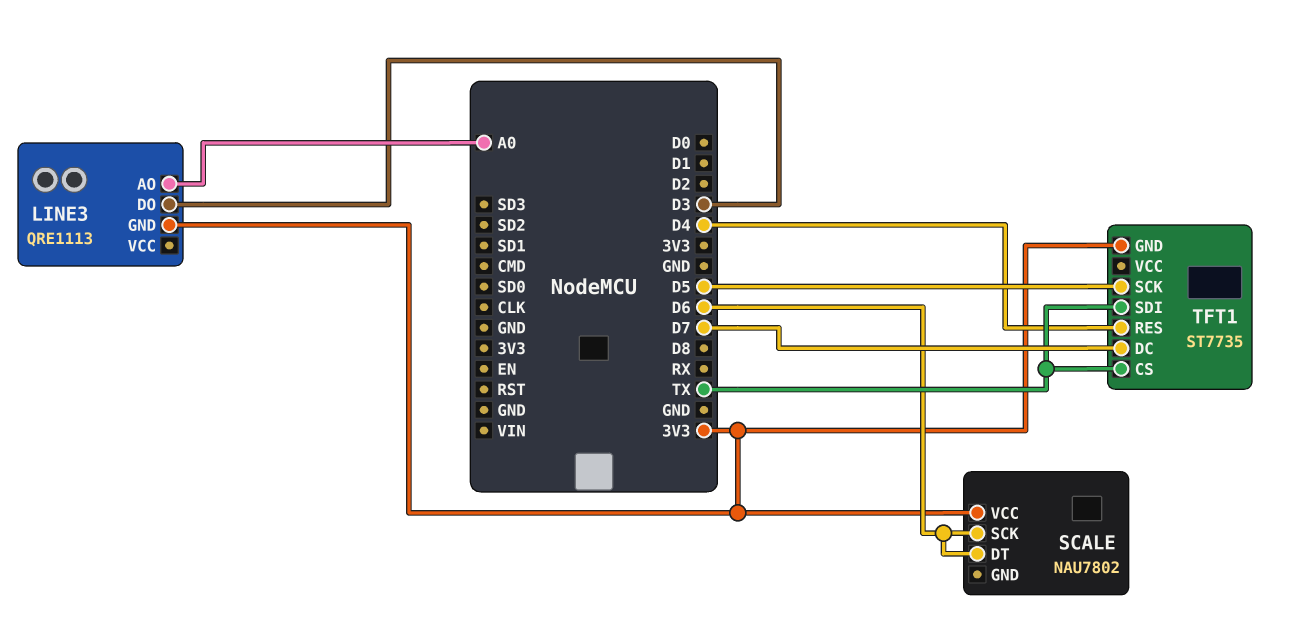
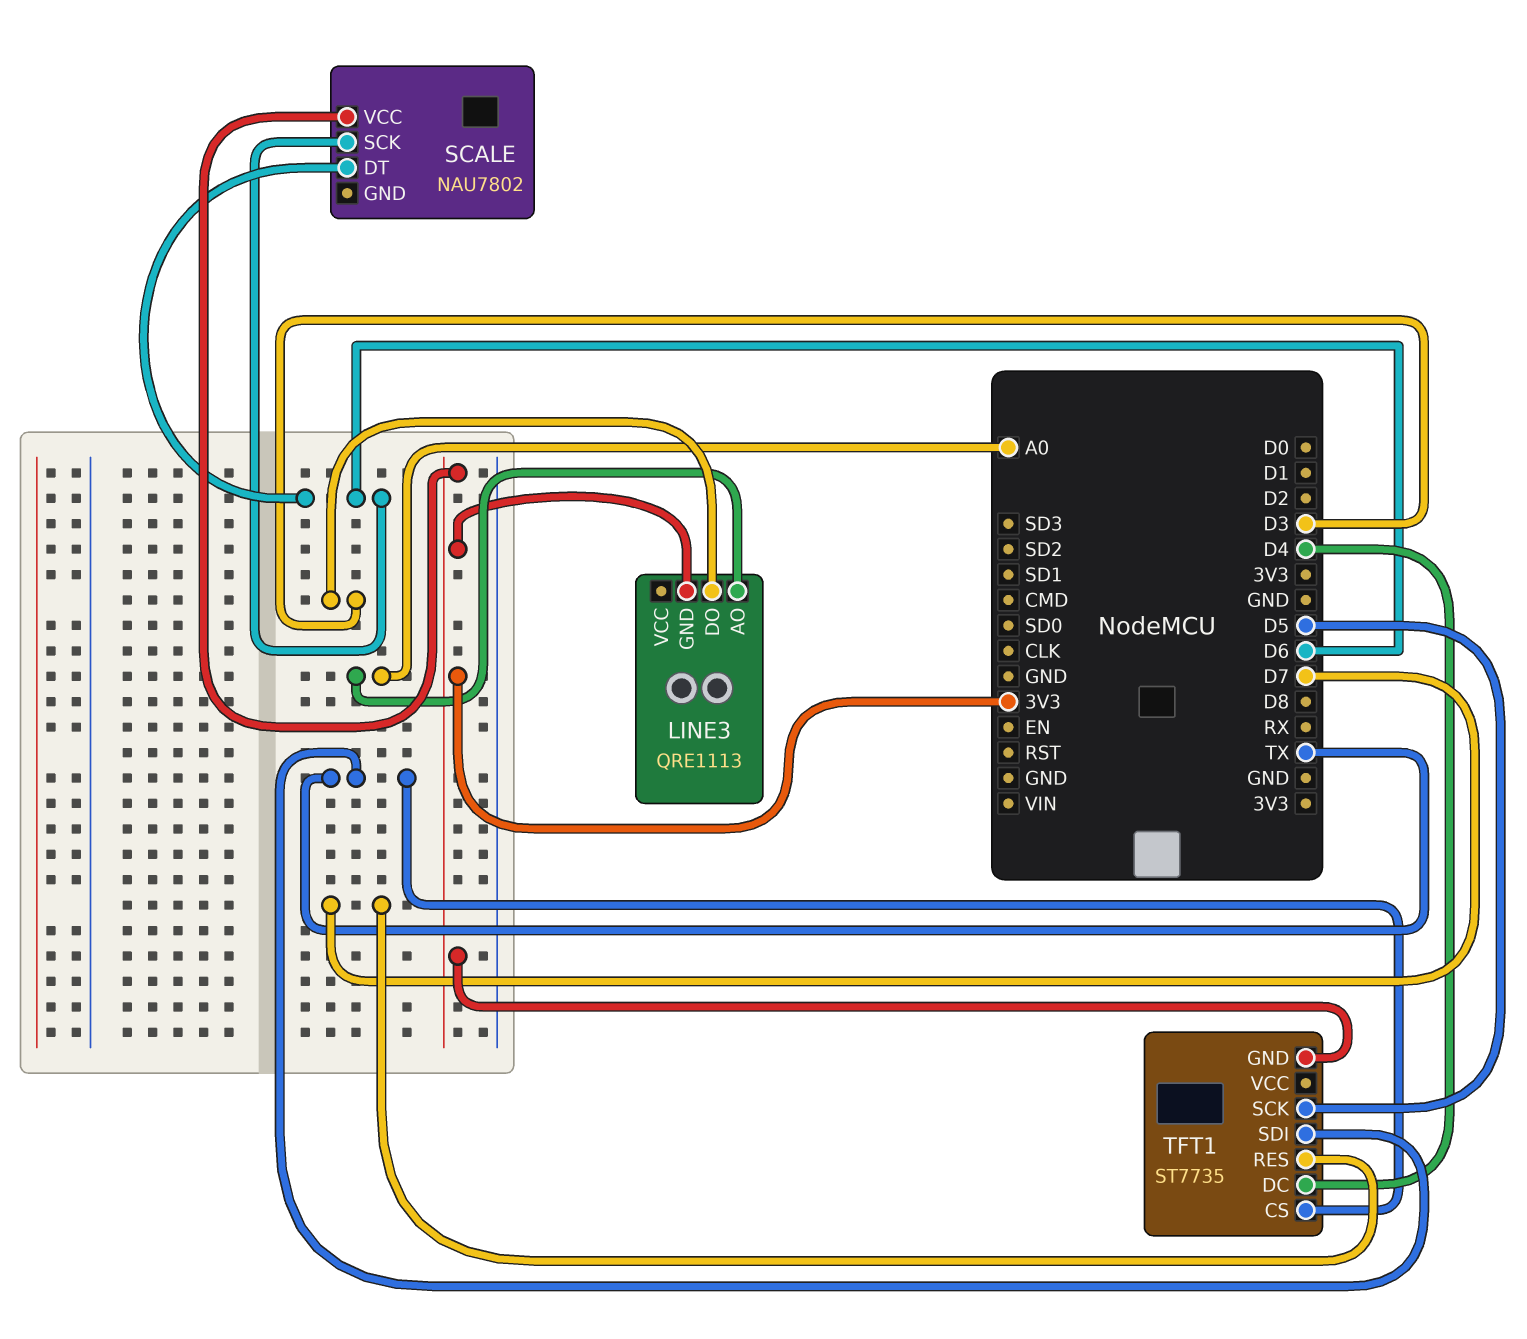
TFT1 pin DC: D7 -> D4
TFT1 pin RES: D4 -> D7

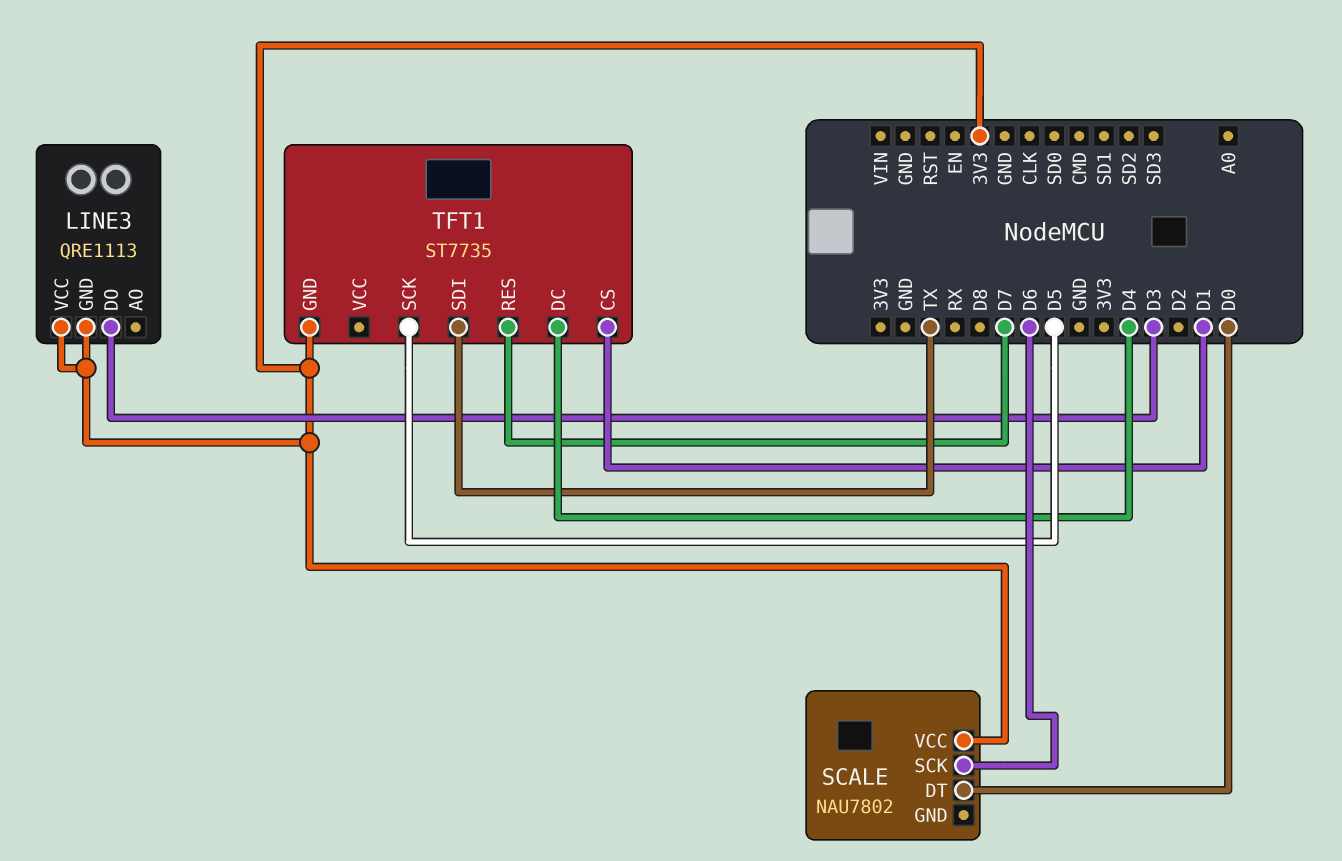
LINE3 pin AO: A0 -> none
LINE3 pin VCC: none -> 3V3
SCALE pin DT: D6 -> D0
TFT1 pin CS: TX -> D1

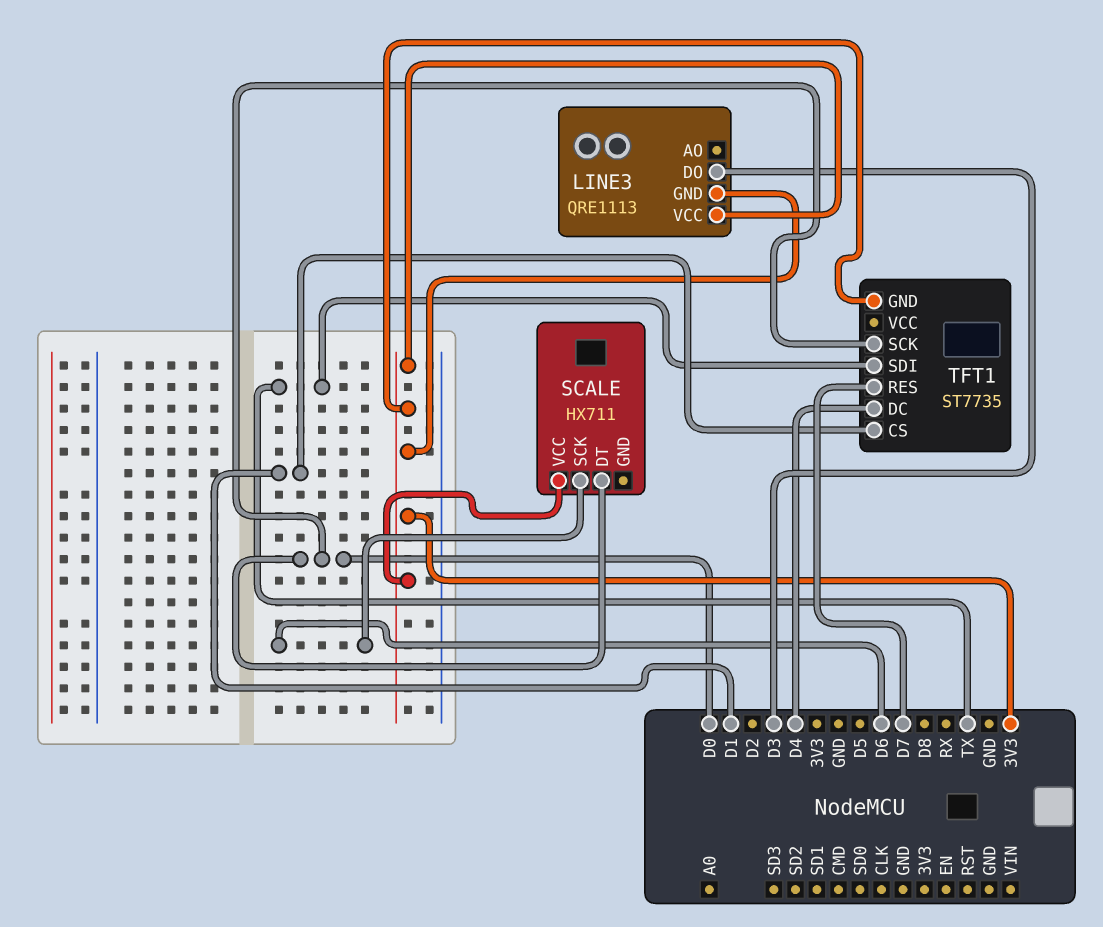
SCALE: NAU7802 -> HX711
TFT1 pin SCK: D5 -> D0

